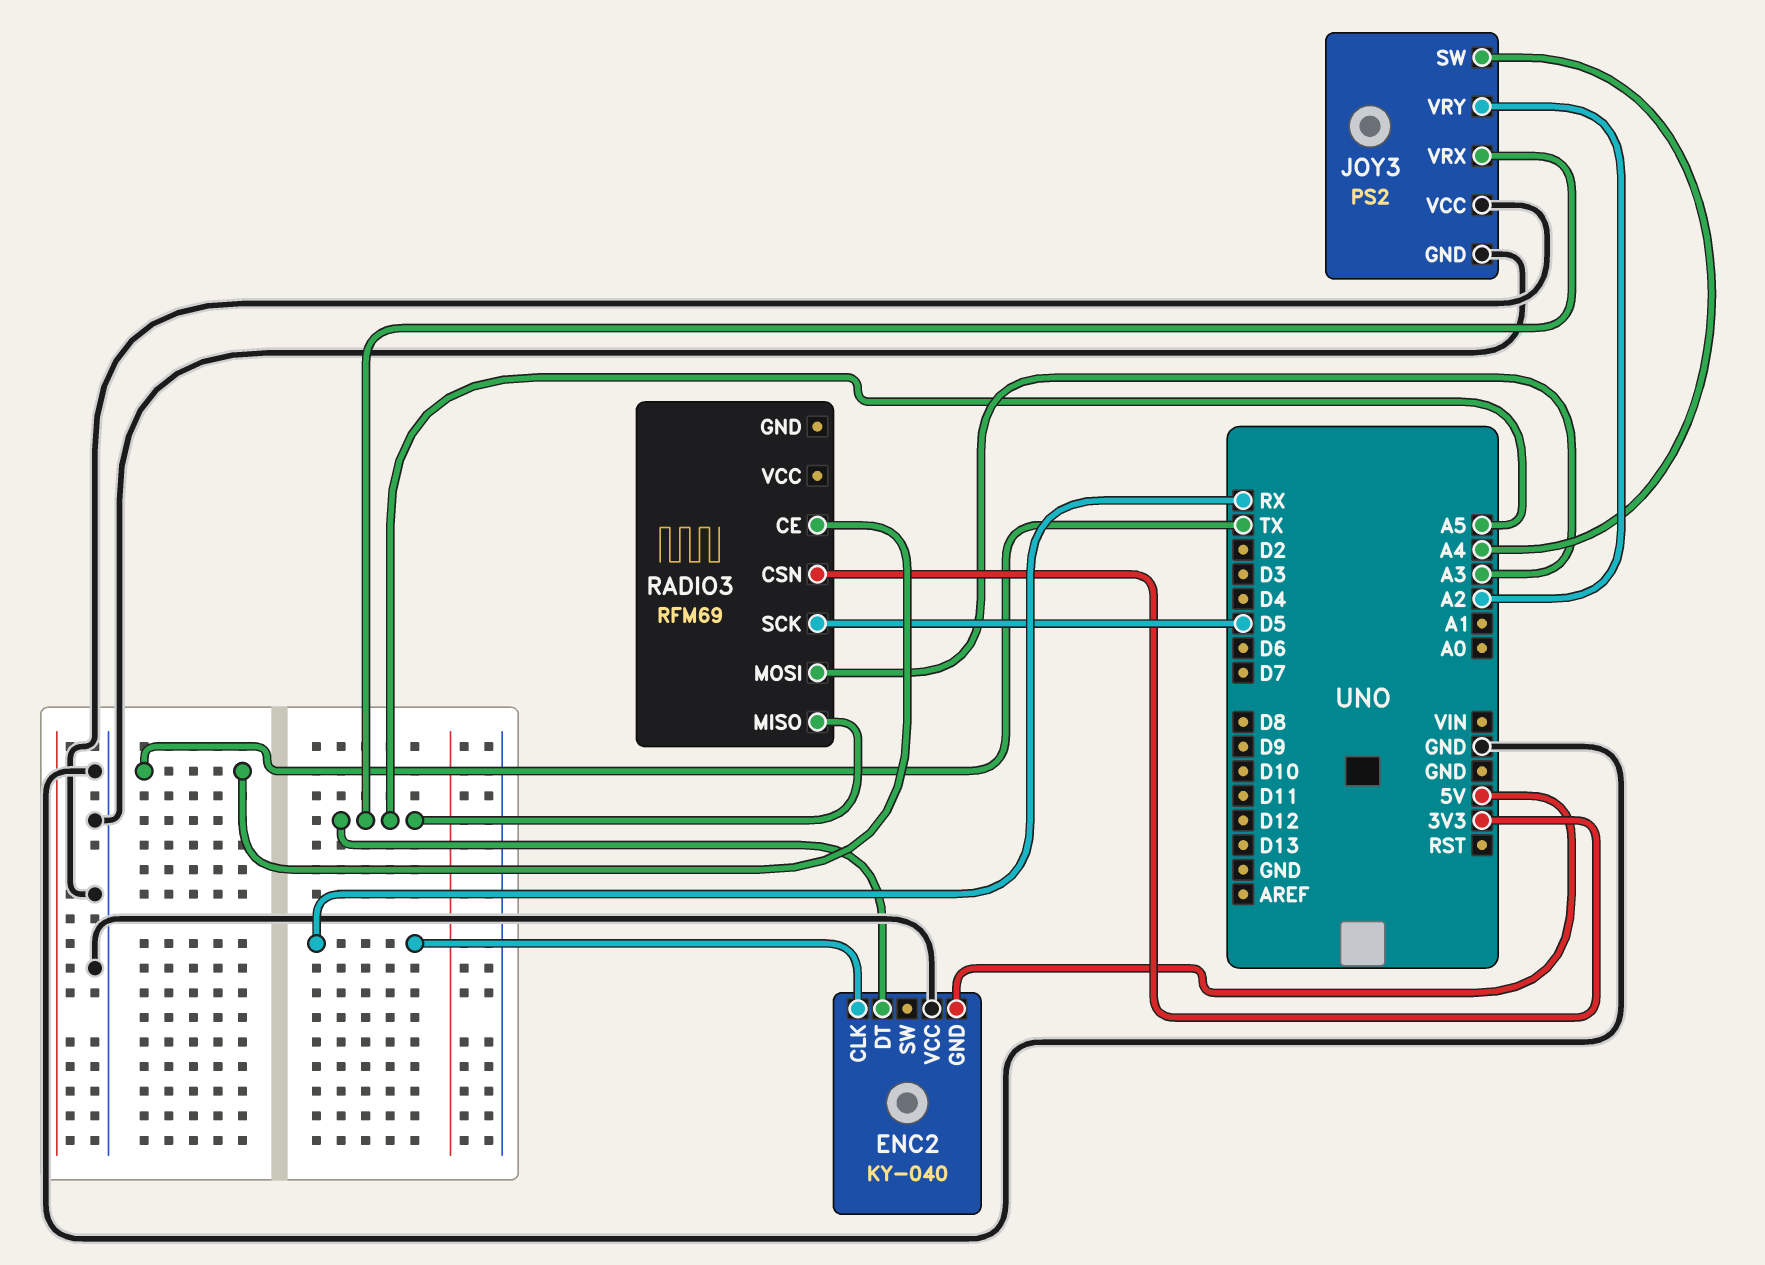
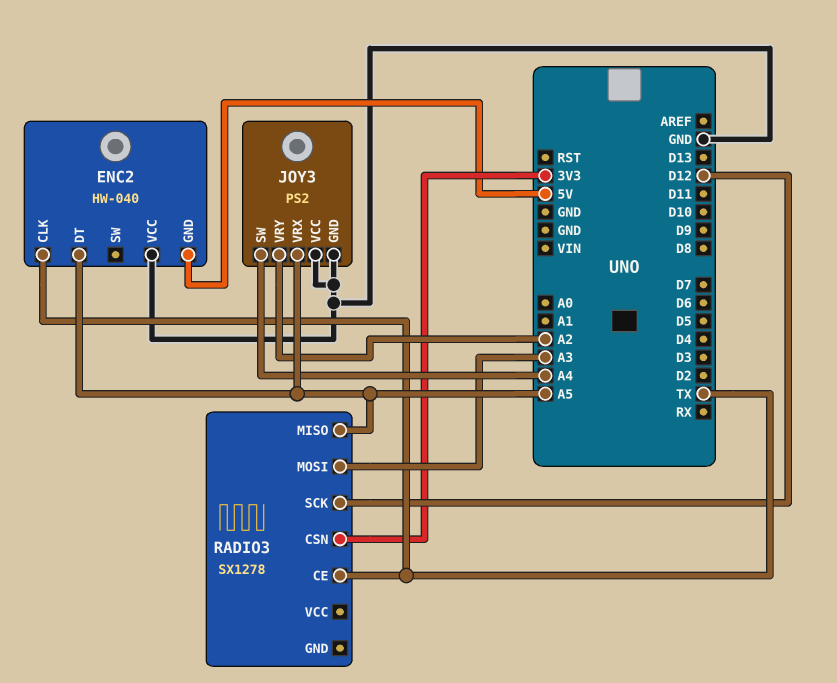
ENC2: KY-040 -> HW-040
ENC2 pin CLK: RX -> TX
RADIO3: RFM69 -> SX1278
RADIO3 pin SCK: D5 -> D12

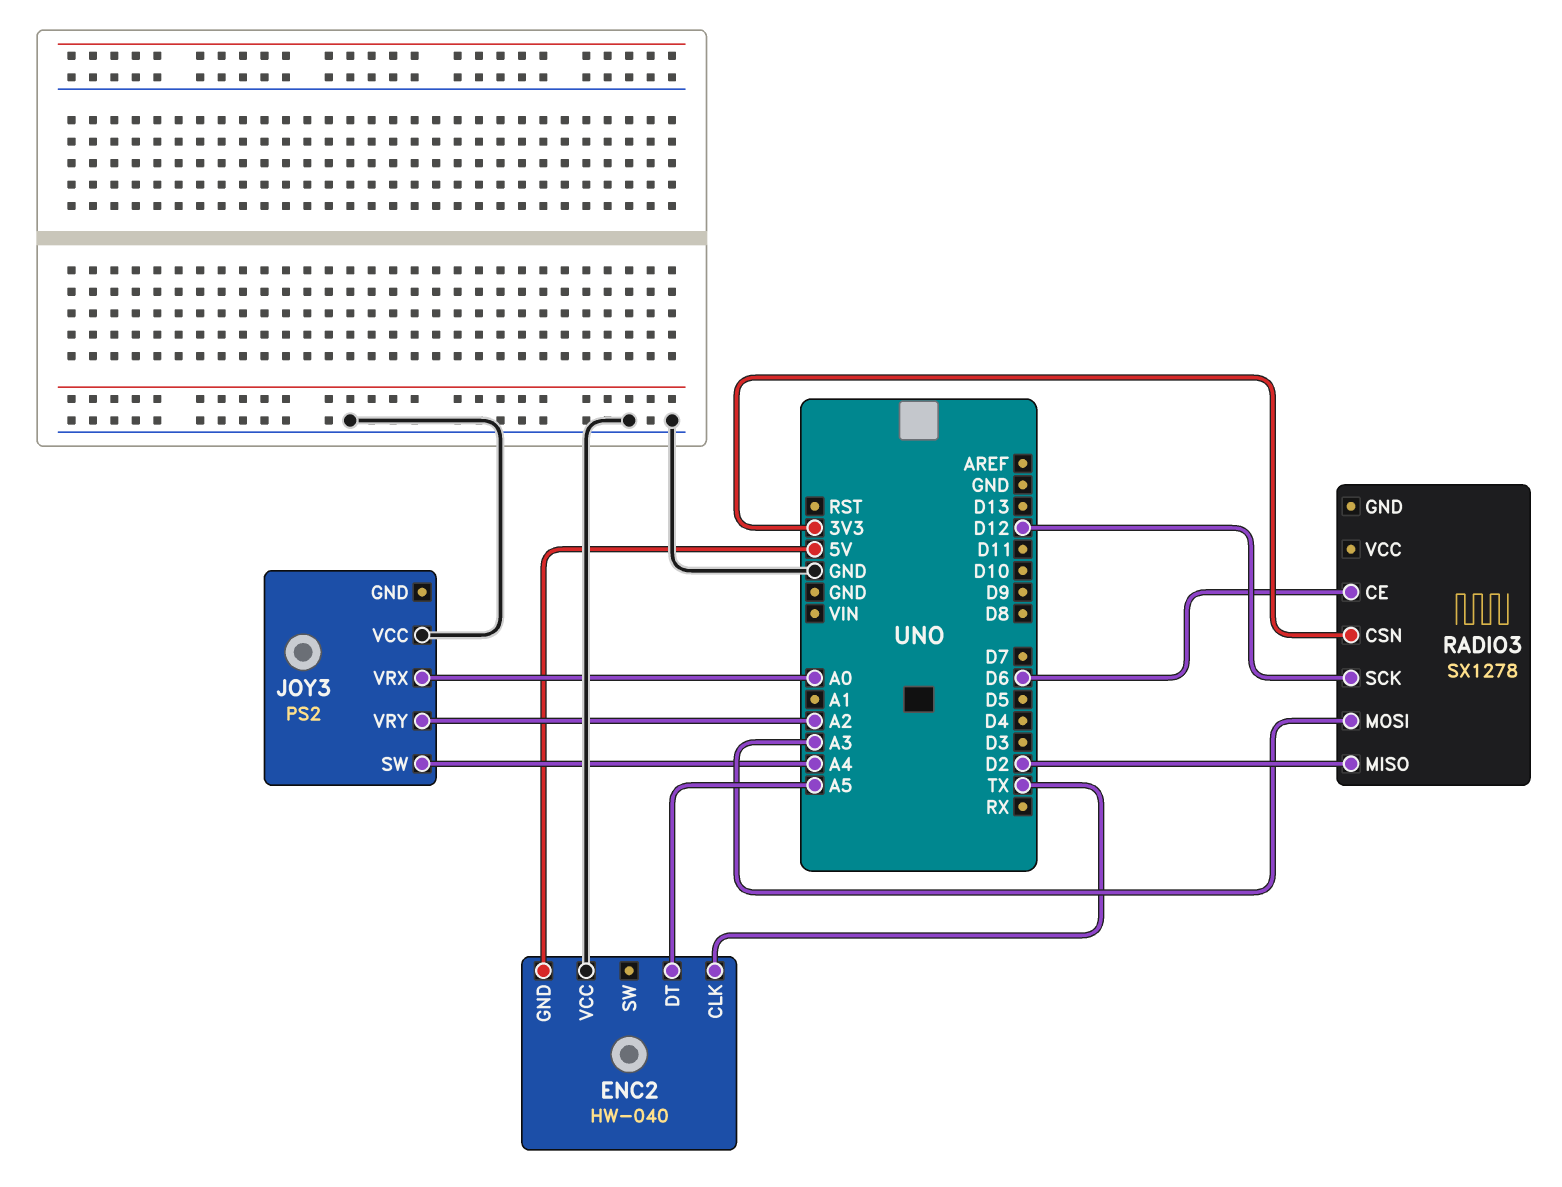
JOY3 pin GND: GND -> none
JOY3 pin VRX: A5 -> A0
RADIO3 pin CE: TX -> D6
RADIO3 pin MISO: A5 -> D2

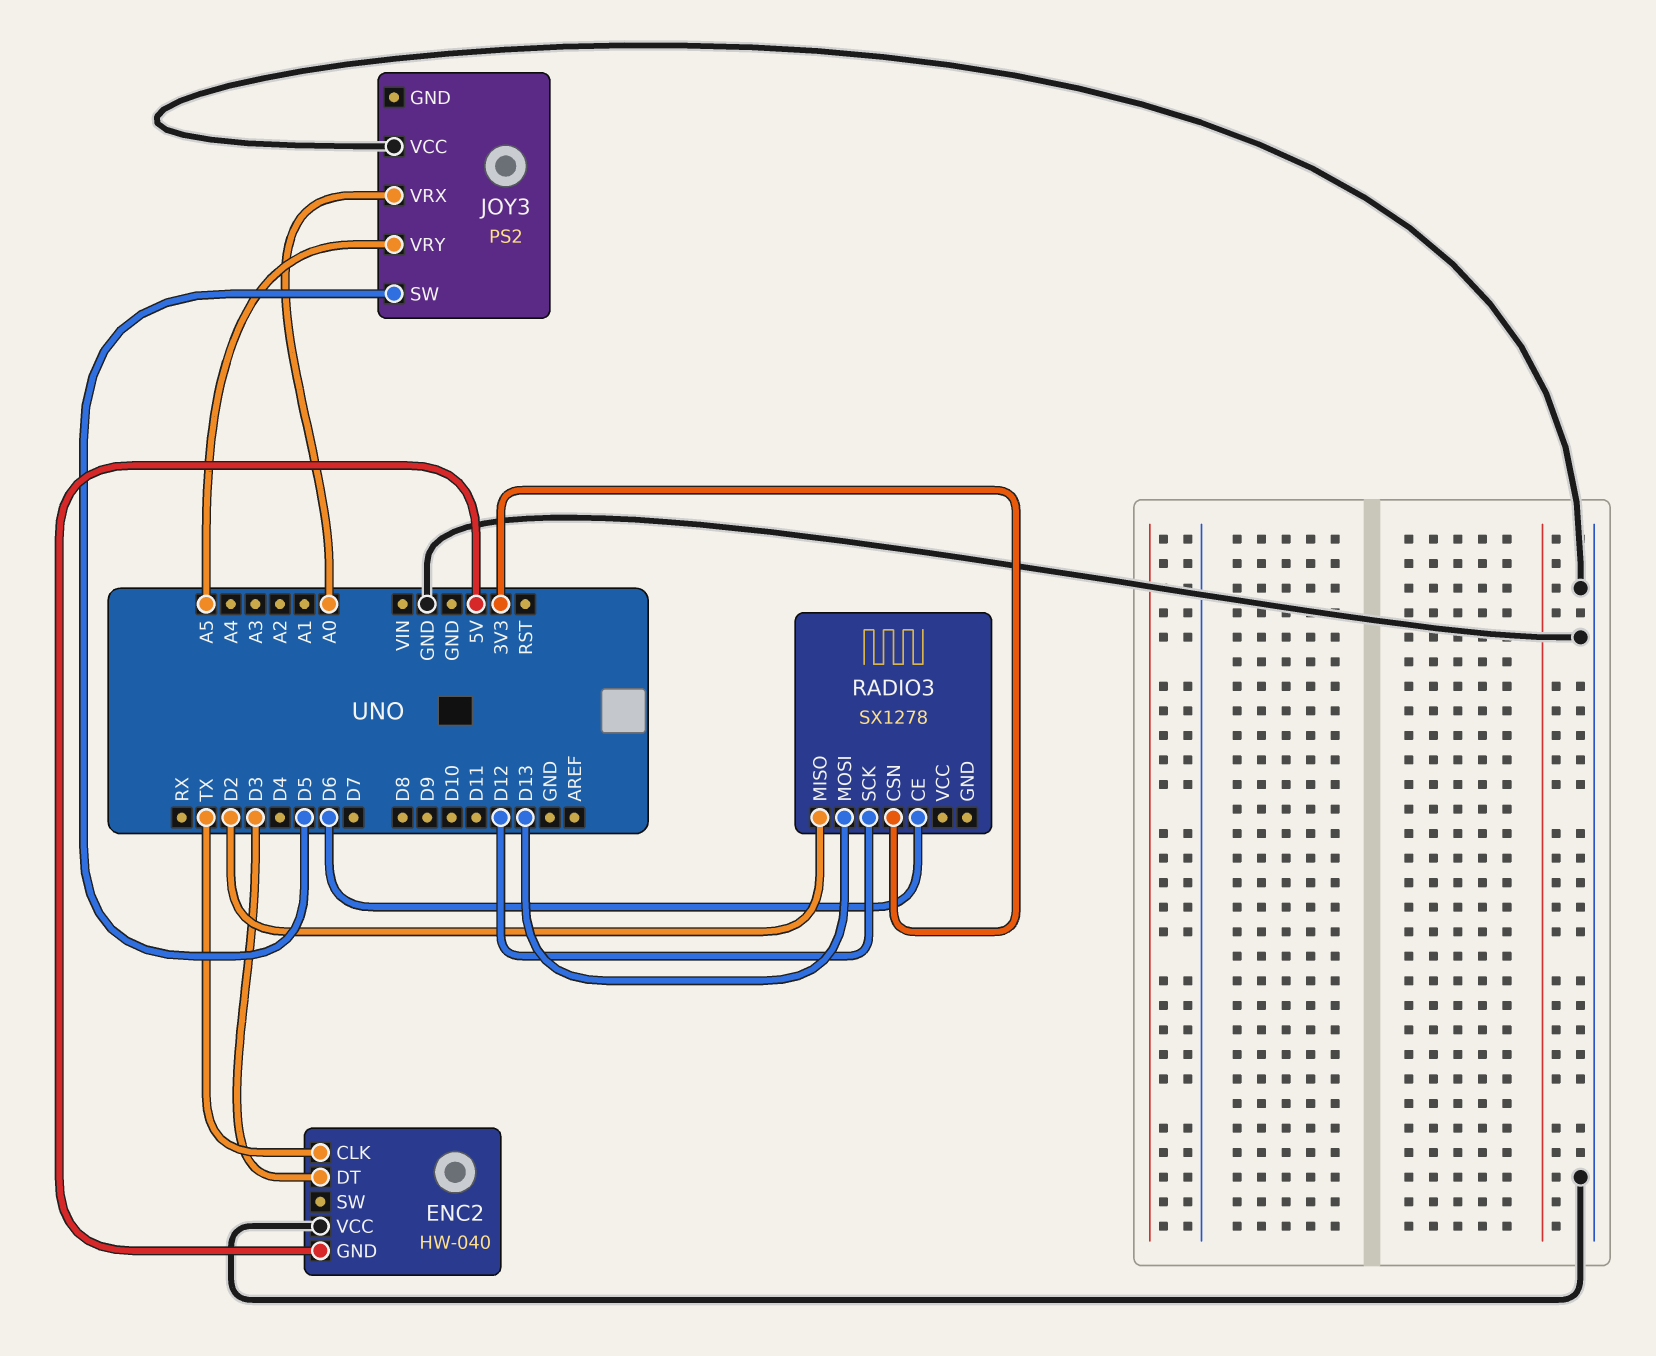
ENC2 pin DT: A5 -> D3
JOY3 pin SW: A4 -> D5
JOY3 pin VRY: A2 -> A5
RADIO3 pin MOSI: A3 -> D13

